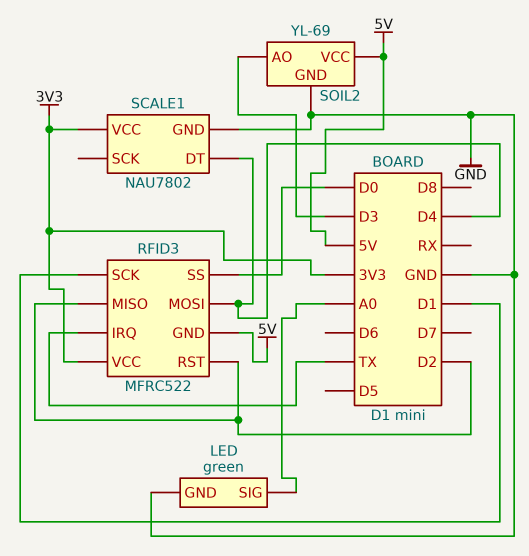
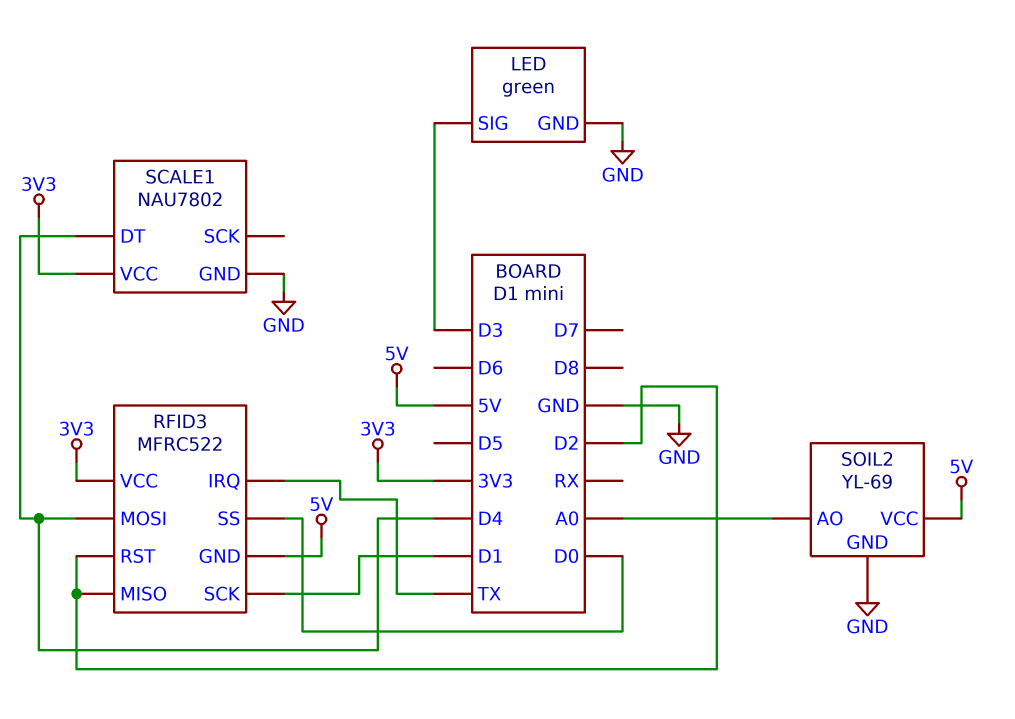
LED pin SIG: A0 -> D3
SOIL2 pin AO: D3 -> A0

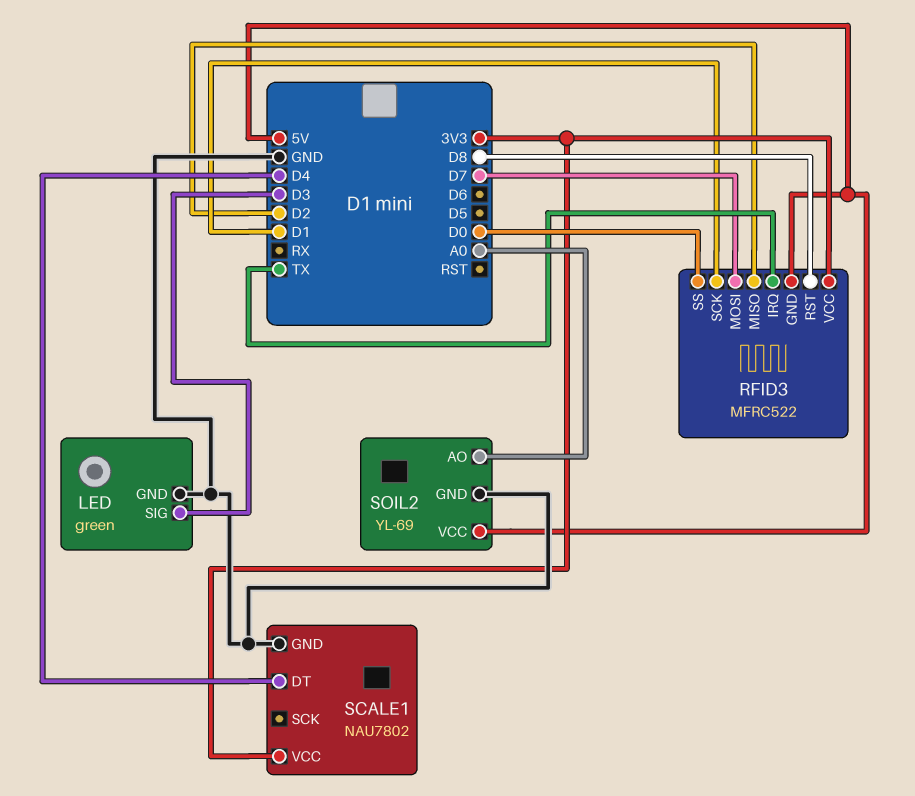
RFID3 pin MOSI: D4 -> D7
RFID3 pin RST: D2 -> D8

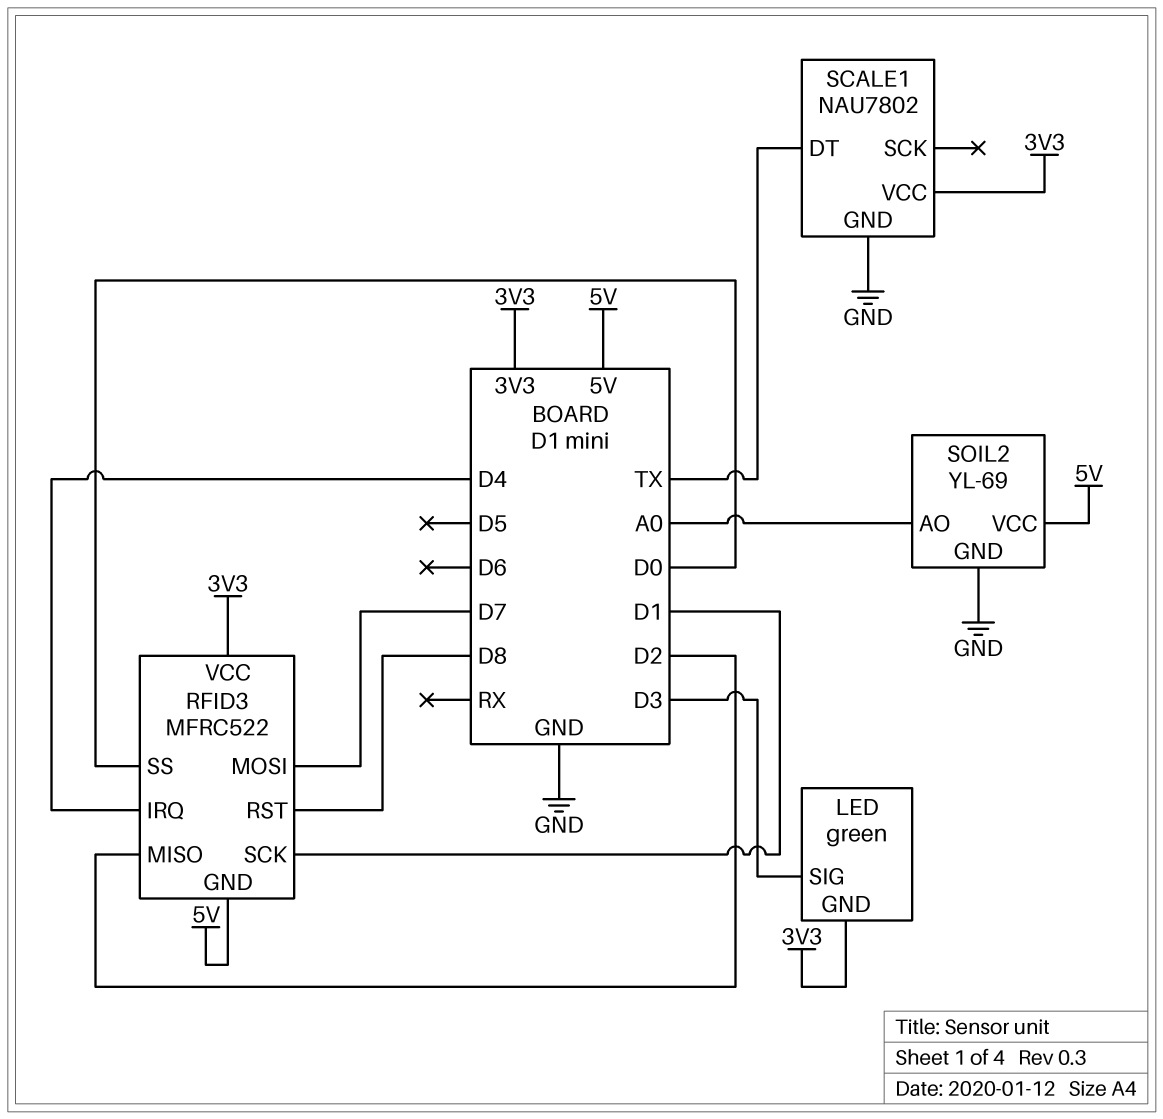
LED pin GND: GND -> 3V3
RFID3 pin IRQ: TX -> D4
SCALE1 pin DT: D4 -> TX

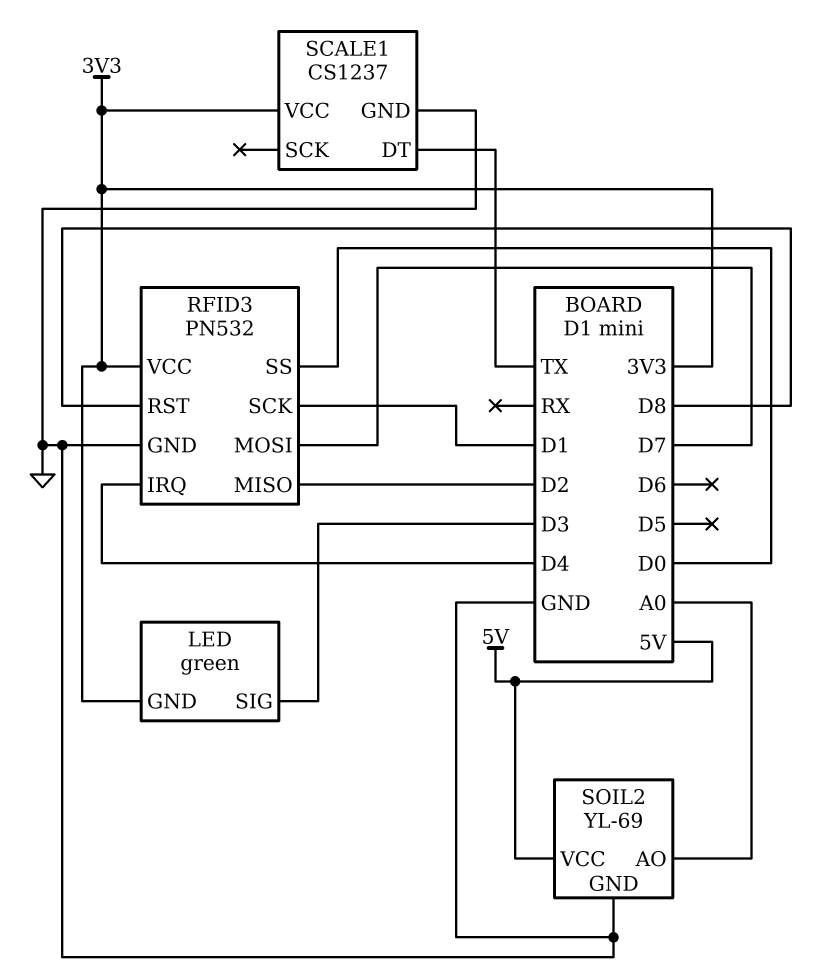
RFID3: MFRC522 -> PN532
RFID3 pin GND: 5V -> GND
SCALE1: NAU7802 -> CS1237

